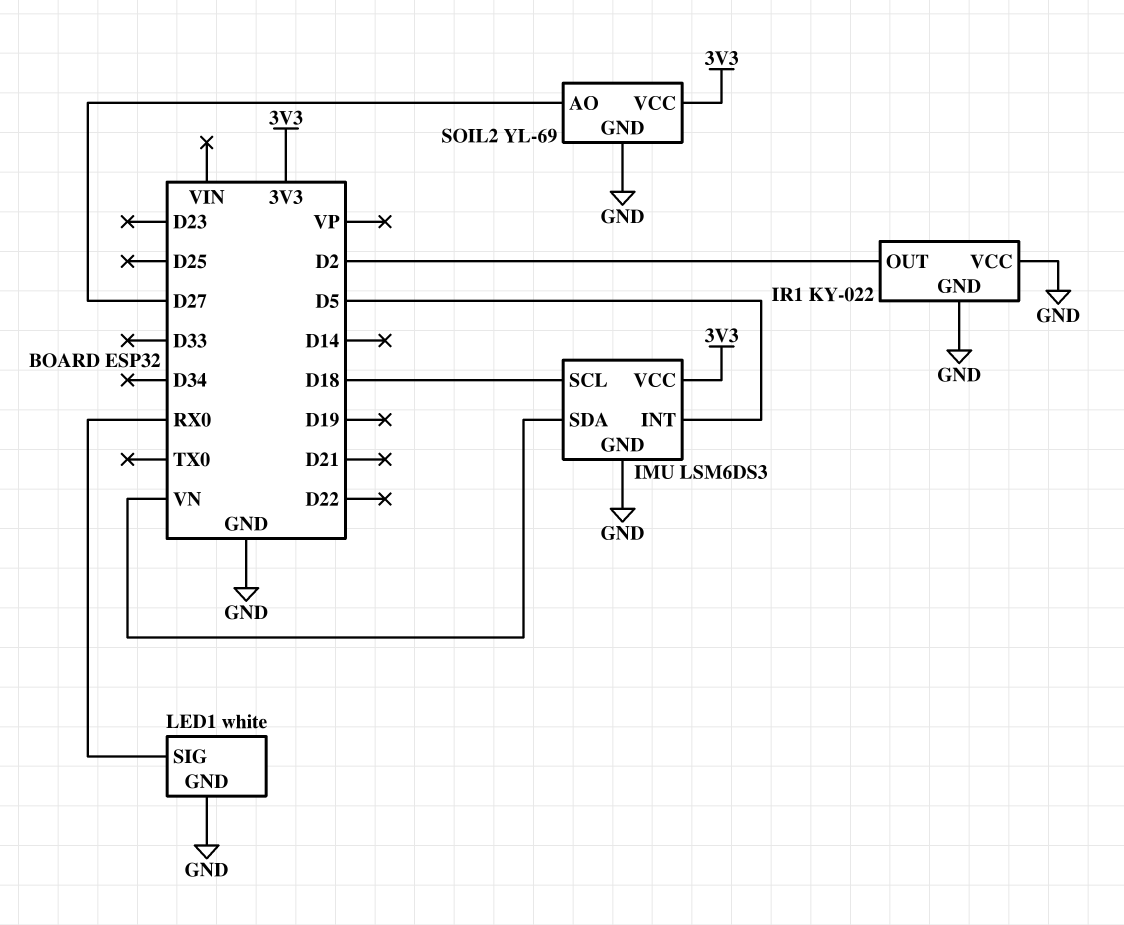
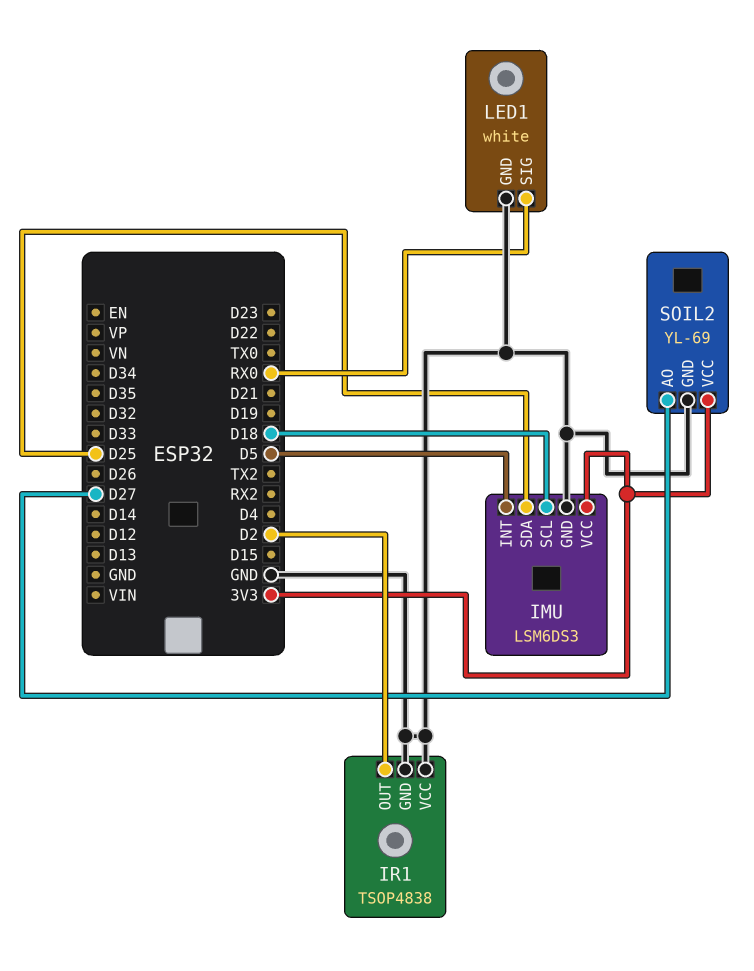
IMU pin SDA: VN -> D25
IR1: KY-022 -> TSOP4838

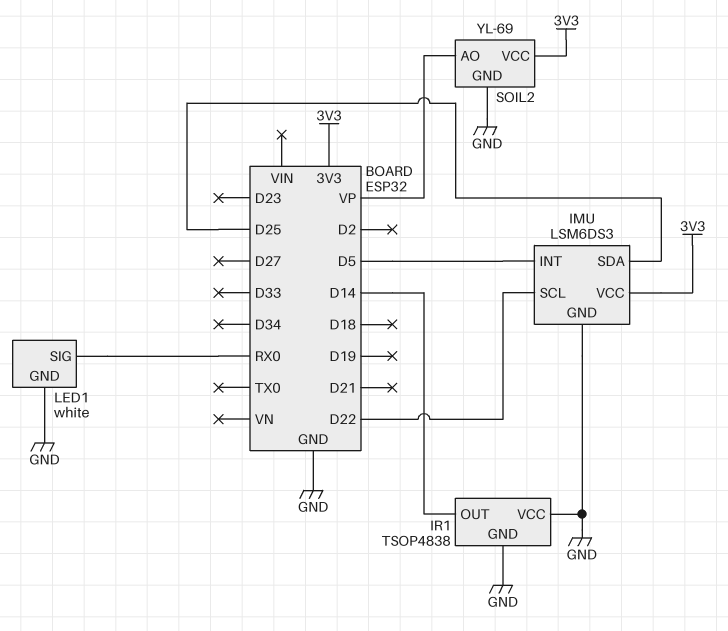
IMU pin SCL: D18 -> D22
IR1 pin OUT: D2 -> D14
SOIL2 pin AO: D27 -> VP

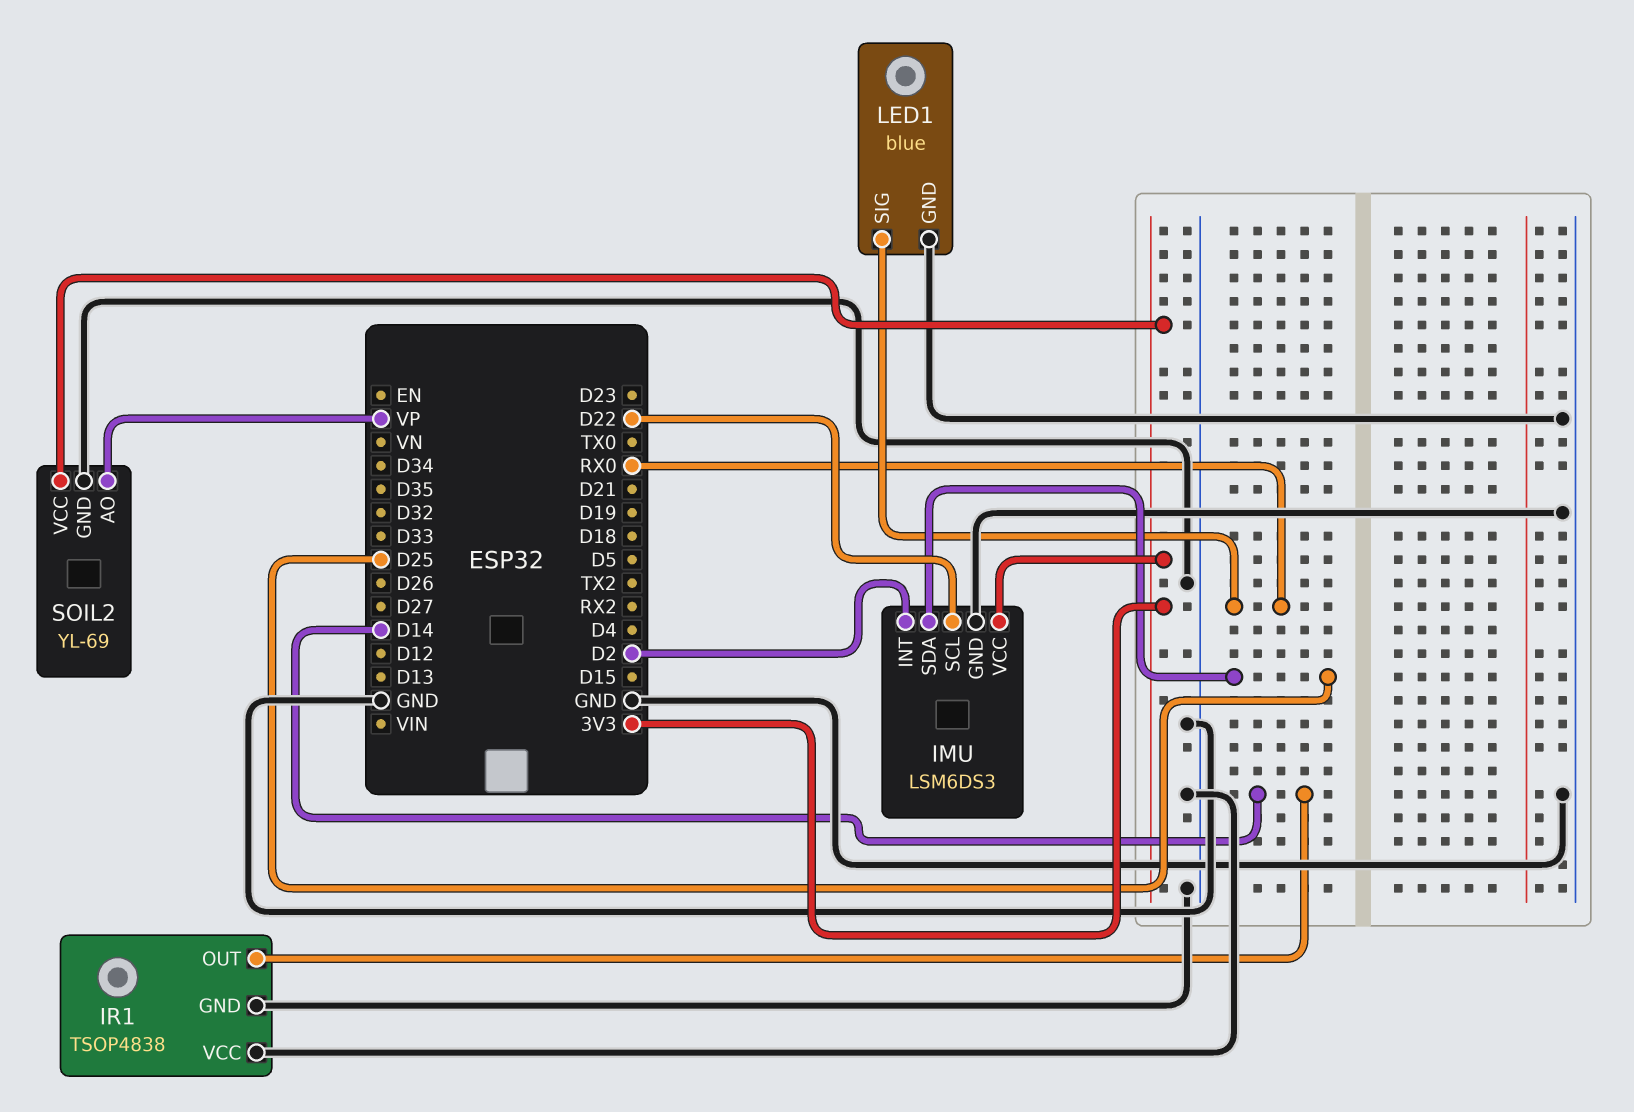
IMU pin INT: D5 -> D2
LED1: white -> blue

